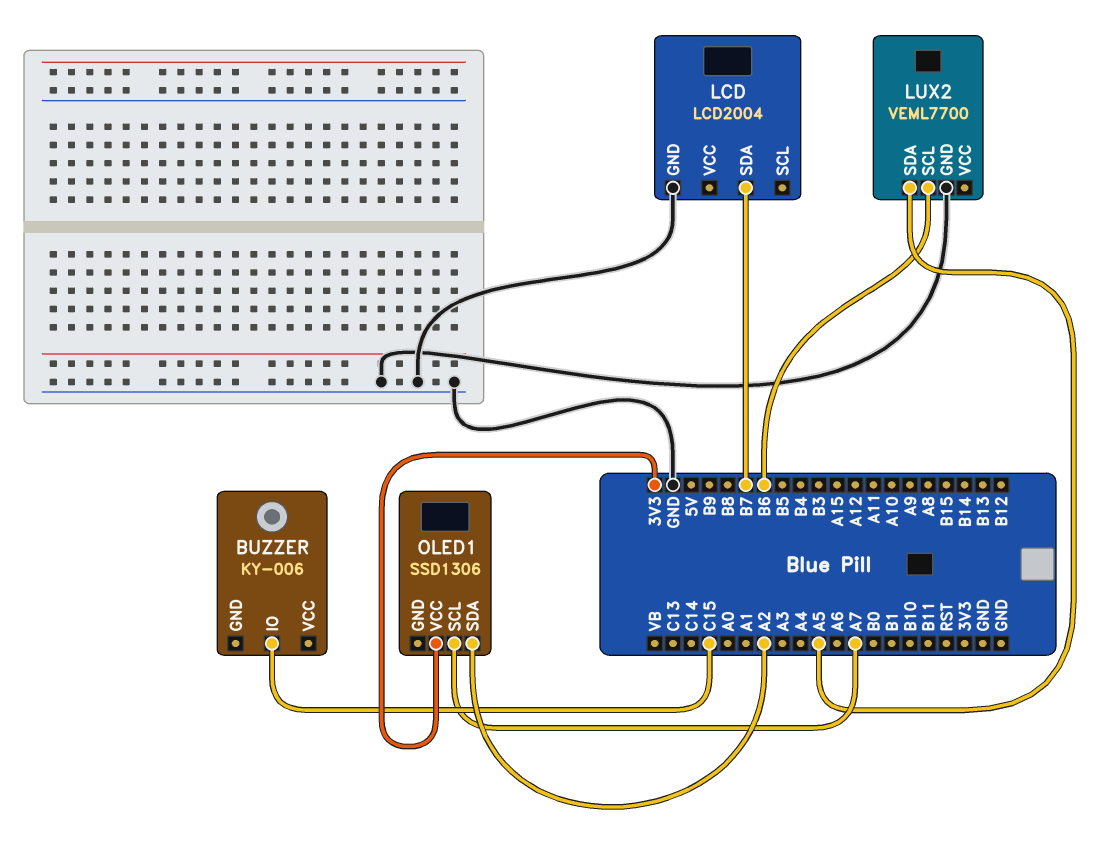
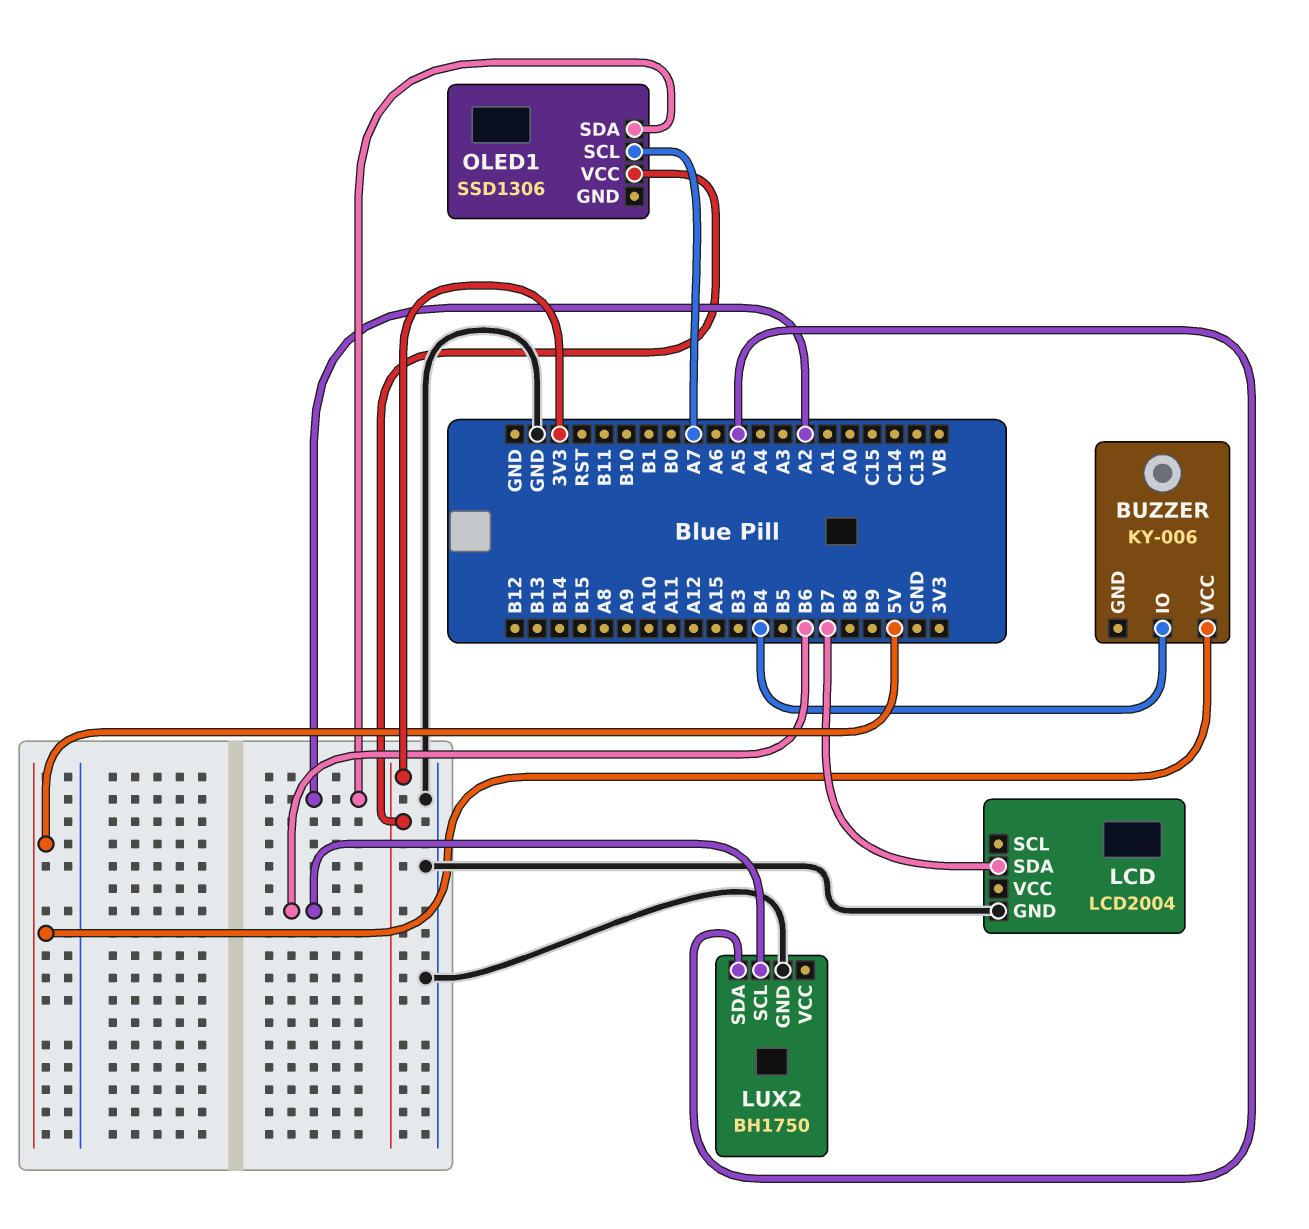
BUZZER pin IO: C15 -> B4
BUZZER pin VCC: none -> 5V
LUX2: VEML7700 -> BH1750

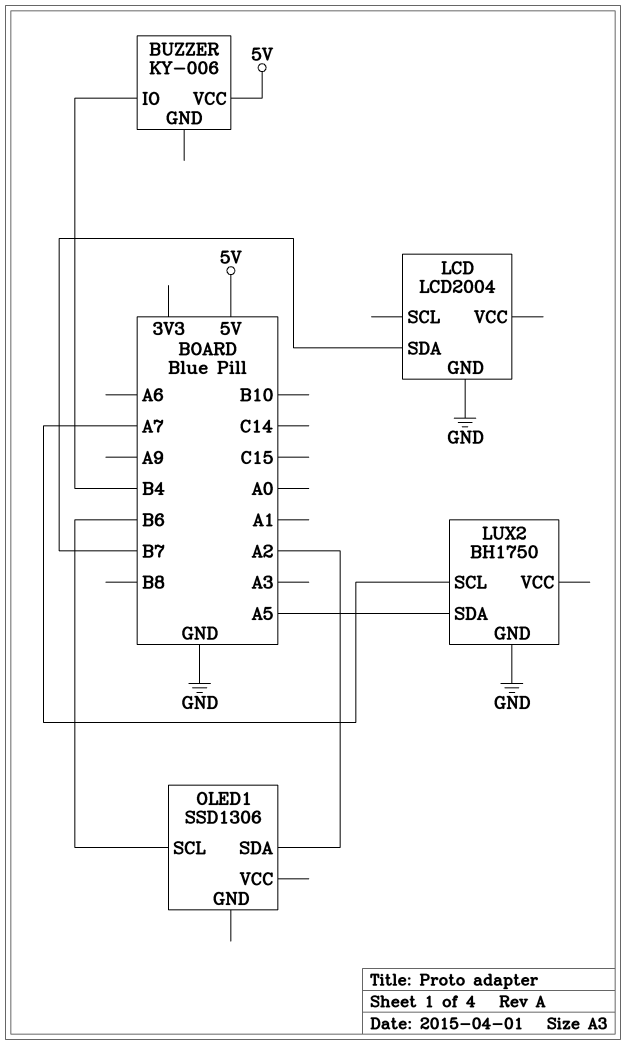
LUX2 pin SCL: B6 -> A7
OLED1 pin SCL: A7 -> B6
OLED1 pin VCC: 3V3 -> none

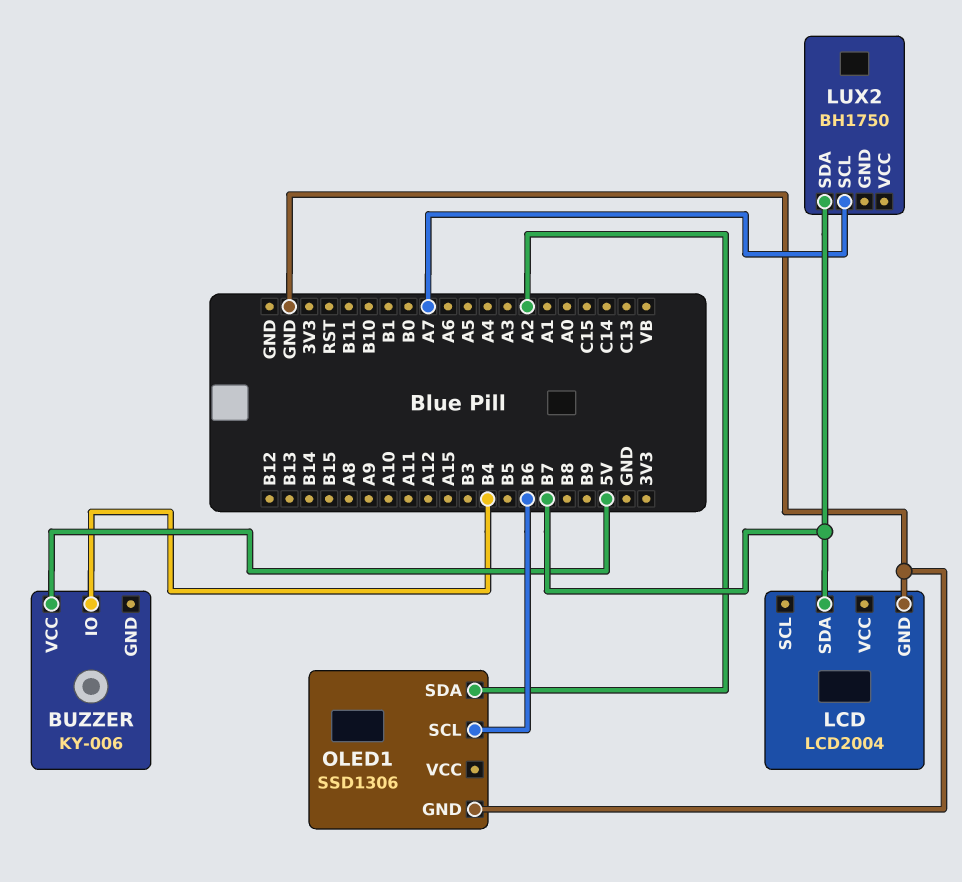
LUX2 pin GND: GND -> none
LUX2 pin SDA: A5 -> B7
OLED1 pin GND: none -> GND

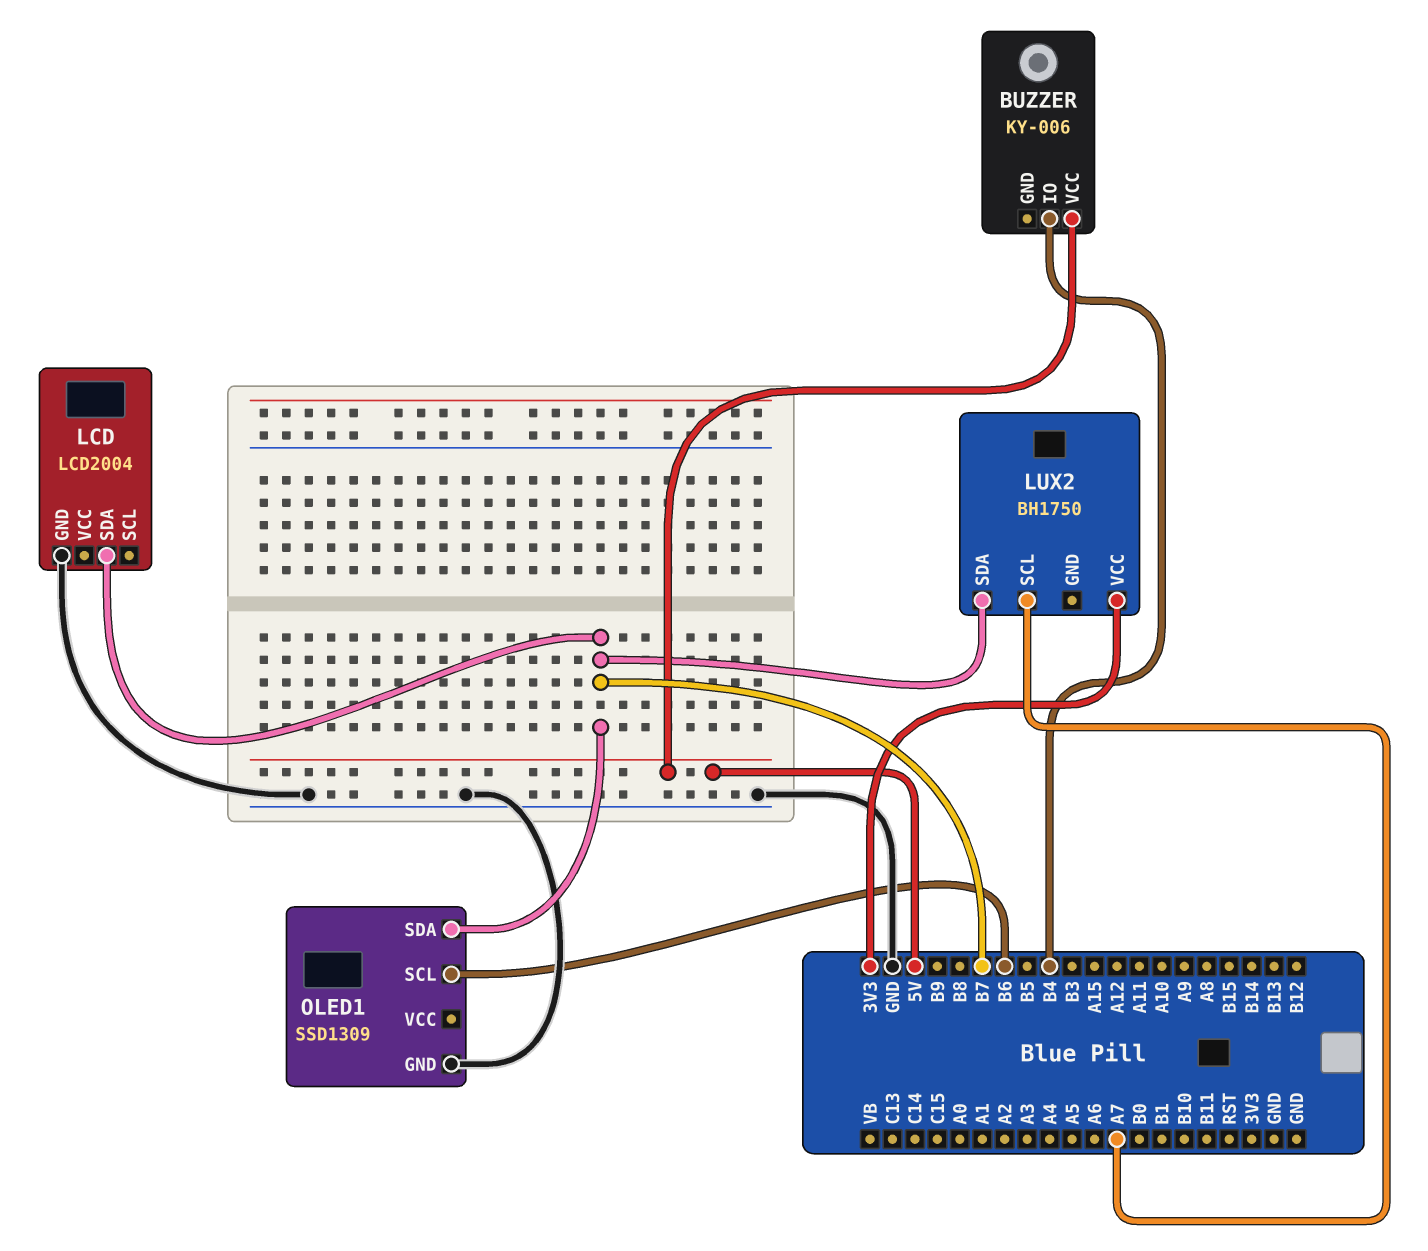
LUX2 pin VCC: none -> 3V3
OLED1: SSD1306 -> SSD1309
OLED1 pin SDA: A2 -> B7

